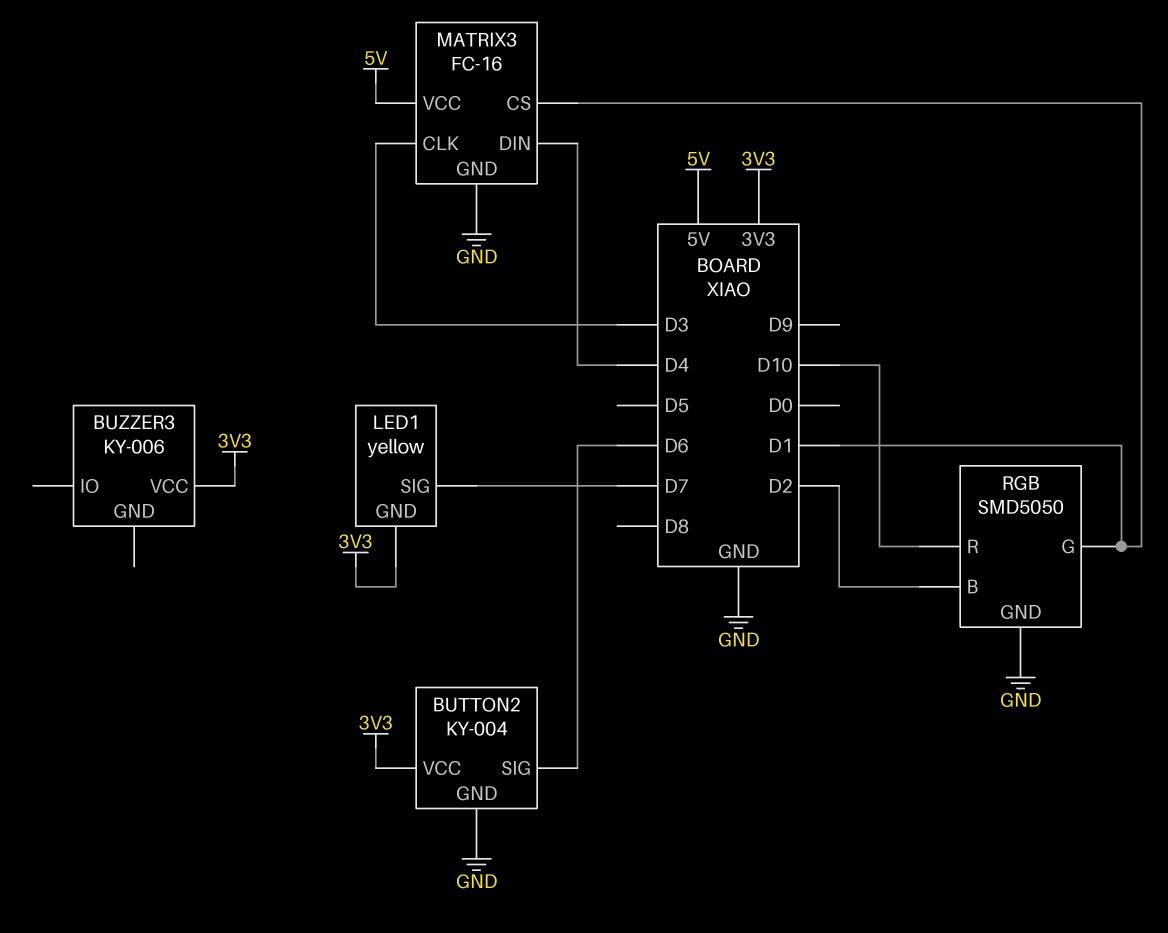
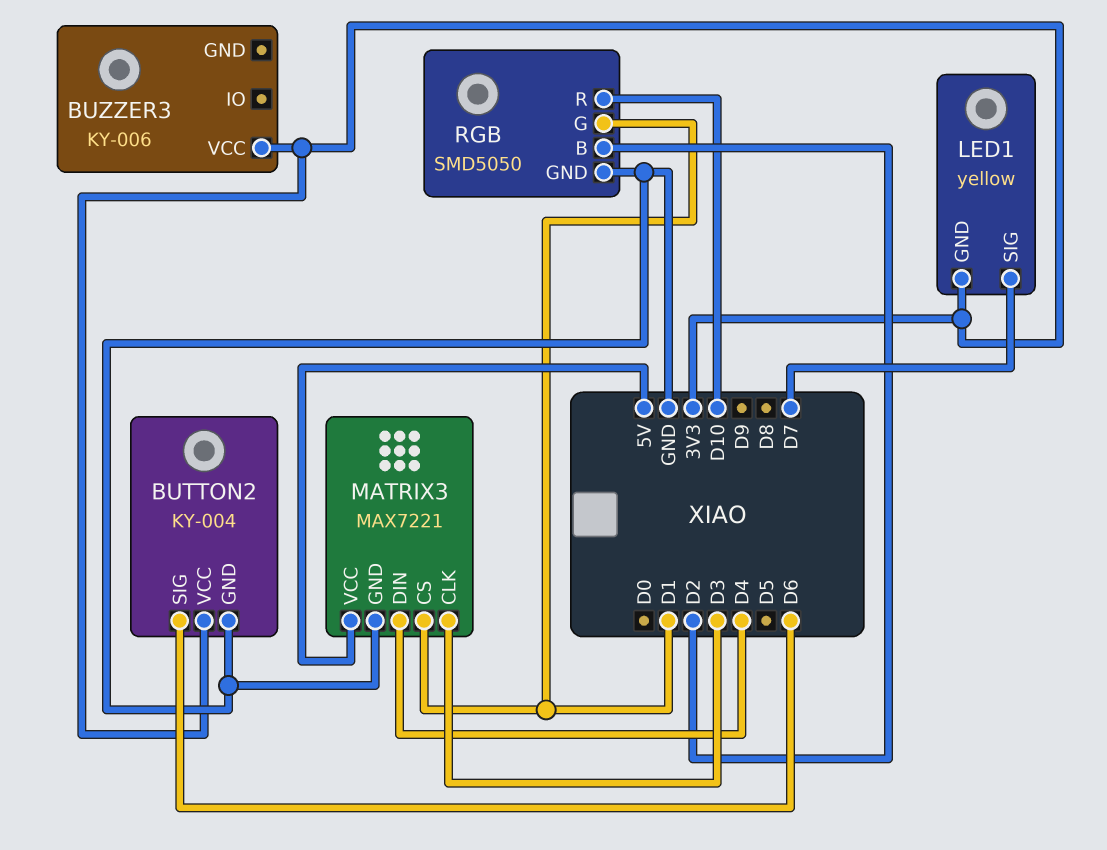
MATRIX3: FC-16 -> MAX7221

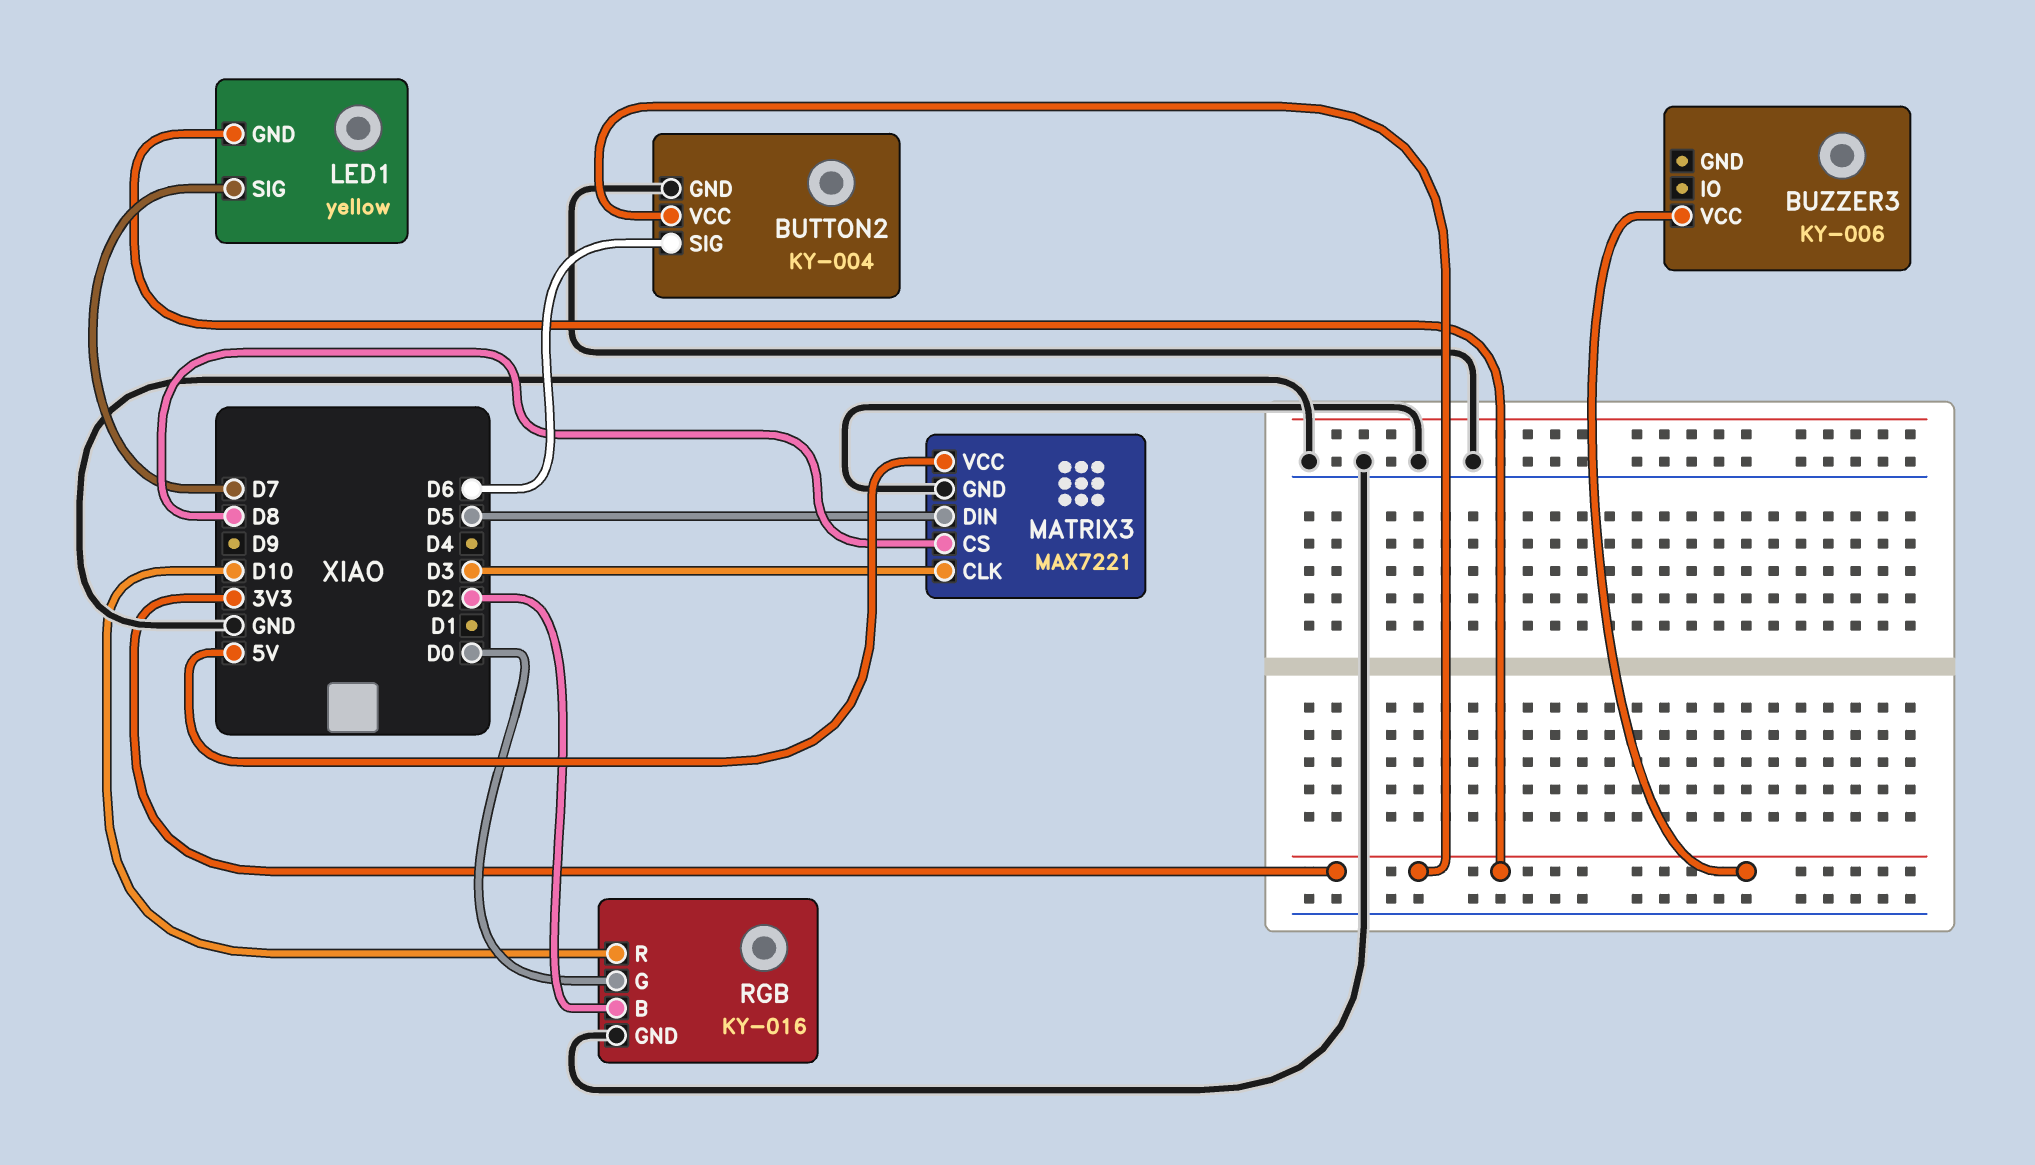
MATRIX3 pin CS: D1 -> D8
MATRIX3 pin DIN: D4 -> D5
RGB: SMD5050 -> KY-016
RGB pin G: D1 -> D0

